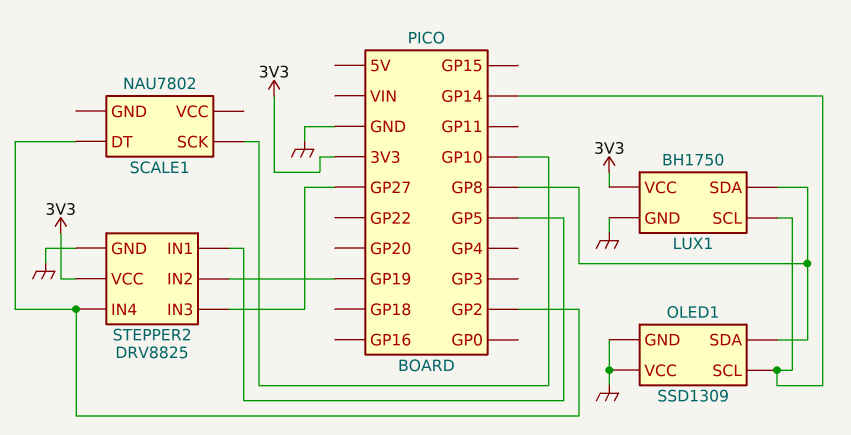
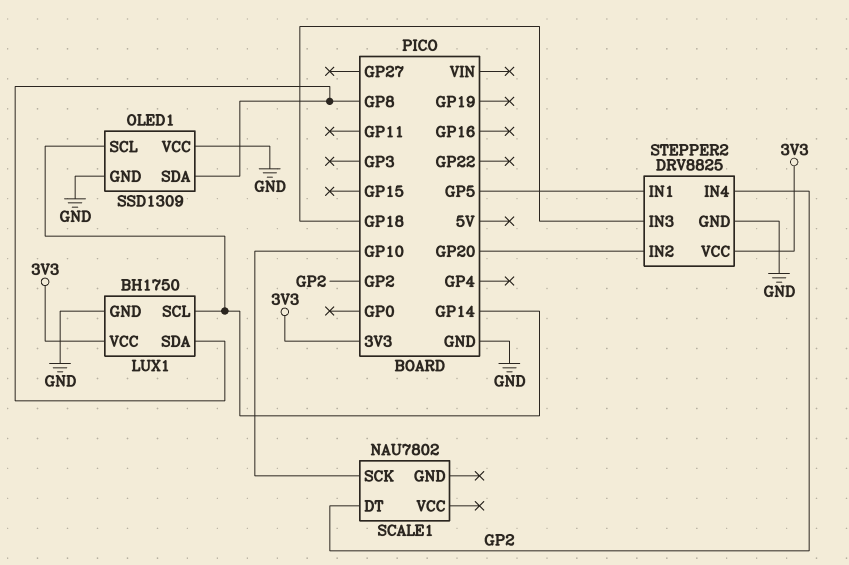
STEPPER2 pin IN2: GP19 -> GP20
STEPPER2 pin IN3: GP27 -> GP18

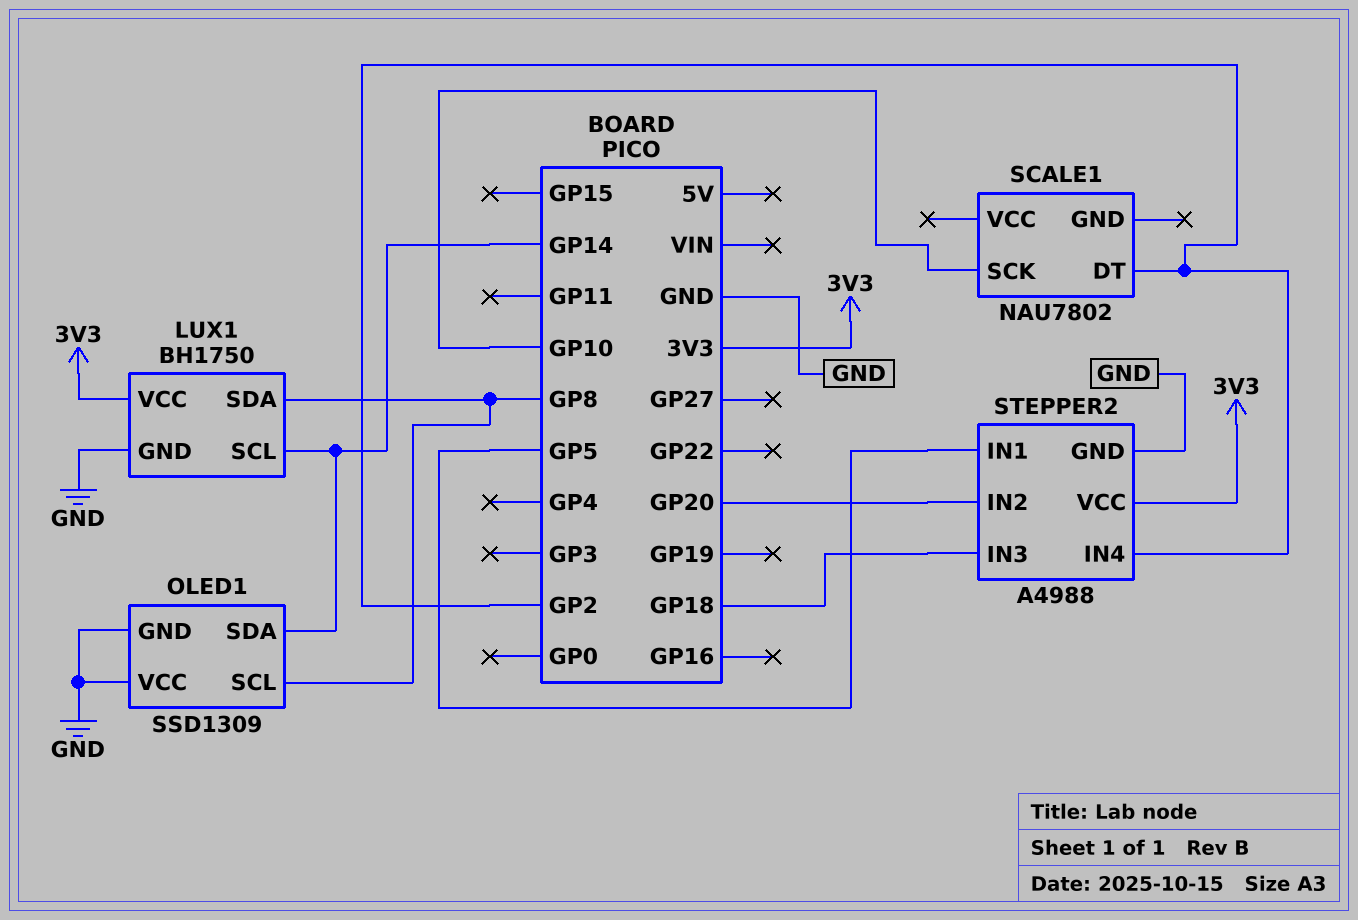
OLED1 pin SCL: GP14 -> GP8
OLED1 pin SDA: GP8 -> GP14
STEPPER2: DRV8825 -> A4988

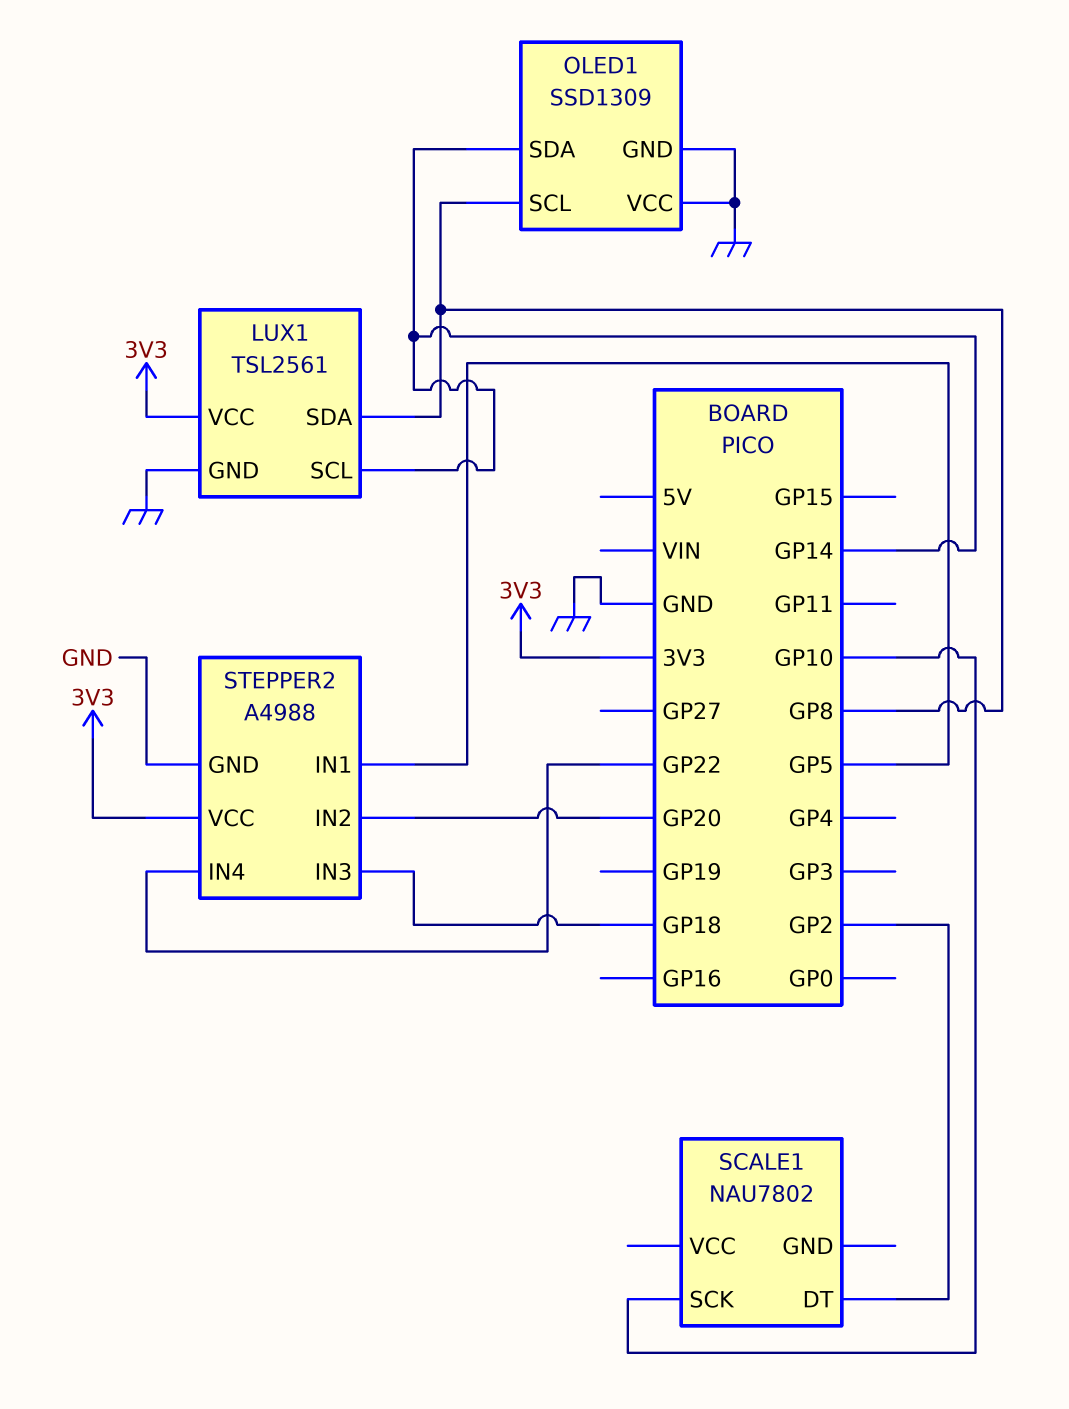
LUX1: BH1750 -> TSL2561
STEPPER2 pin IN4: GP2 -> GP22

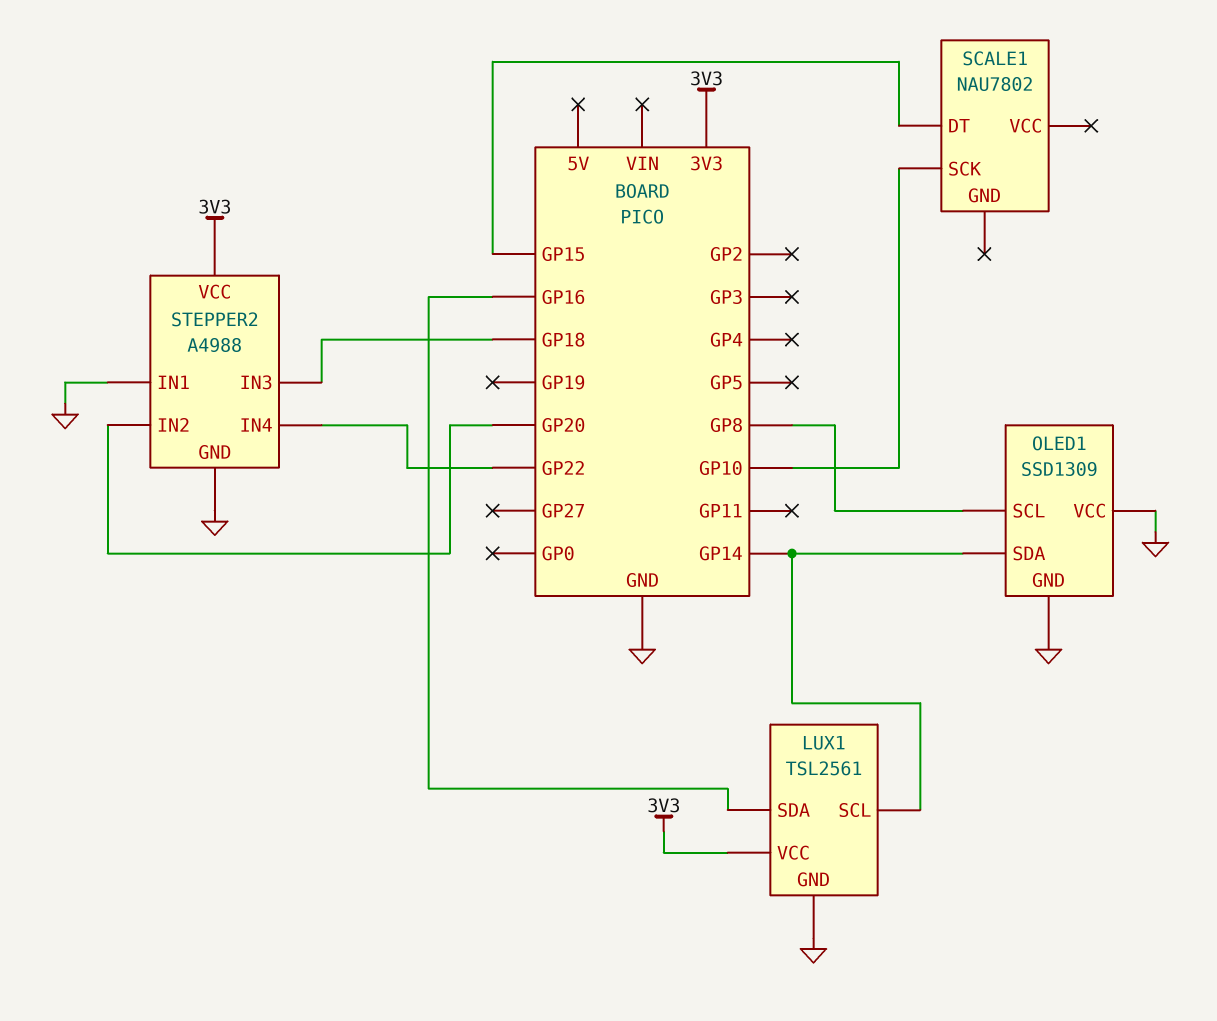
LUX1 pin SDA: GP8 -> GP16
SCALE1 pin DT: GP2 -> GP15
STEPPER2 pin IN1: GP5 -> GND

